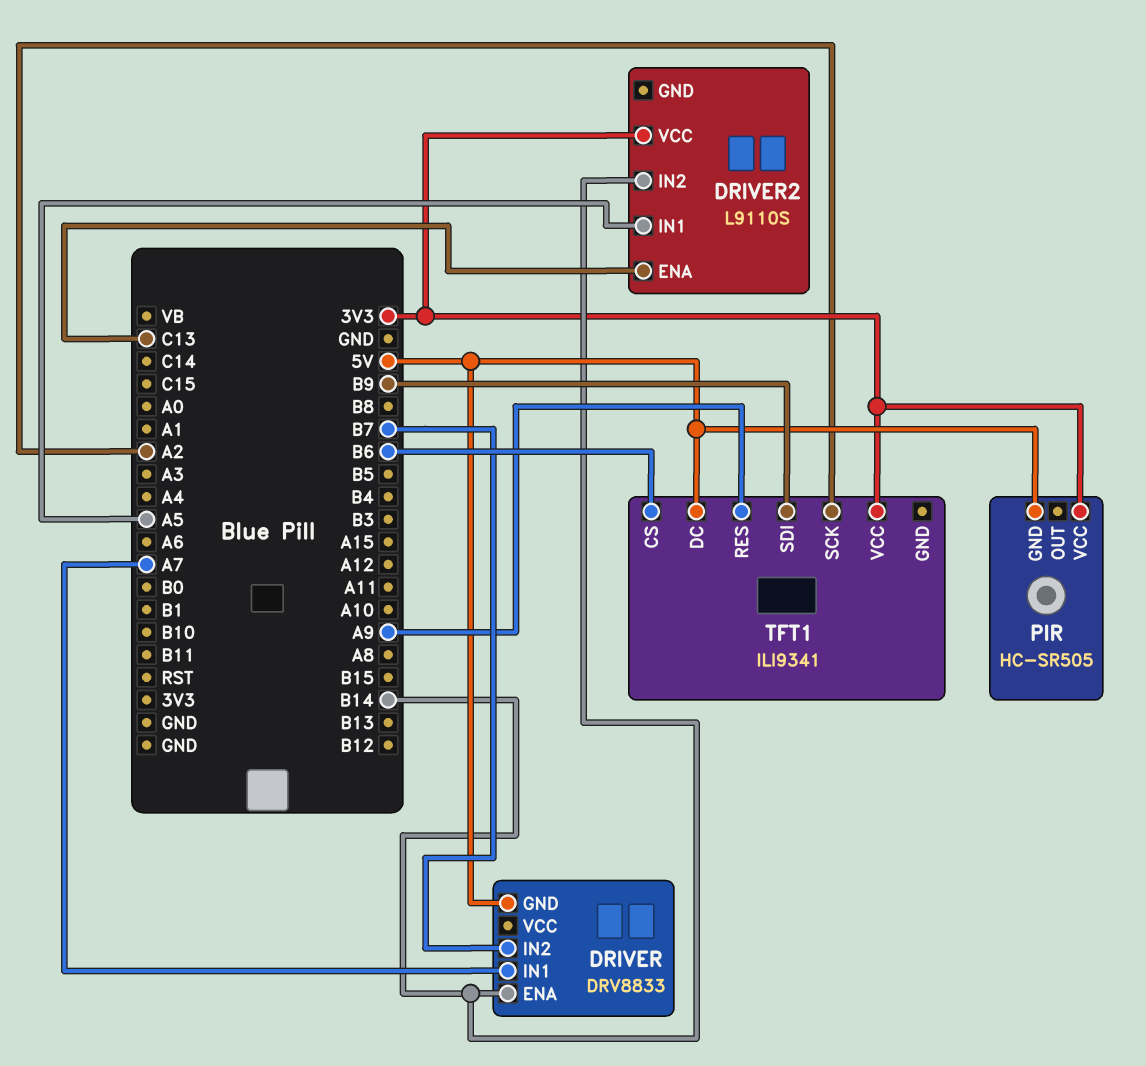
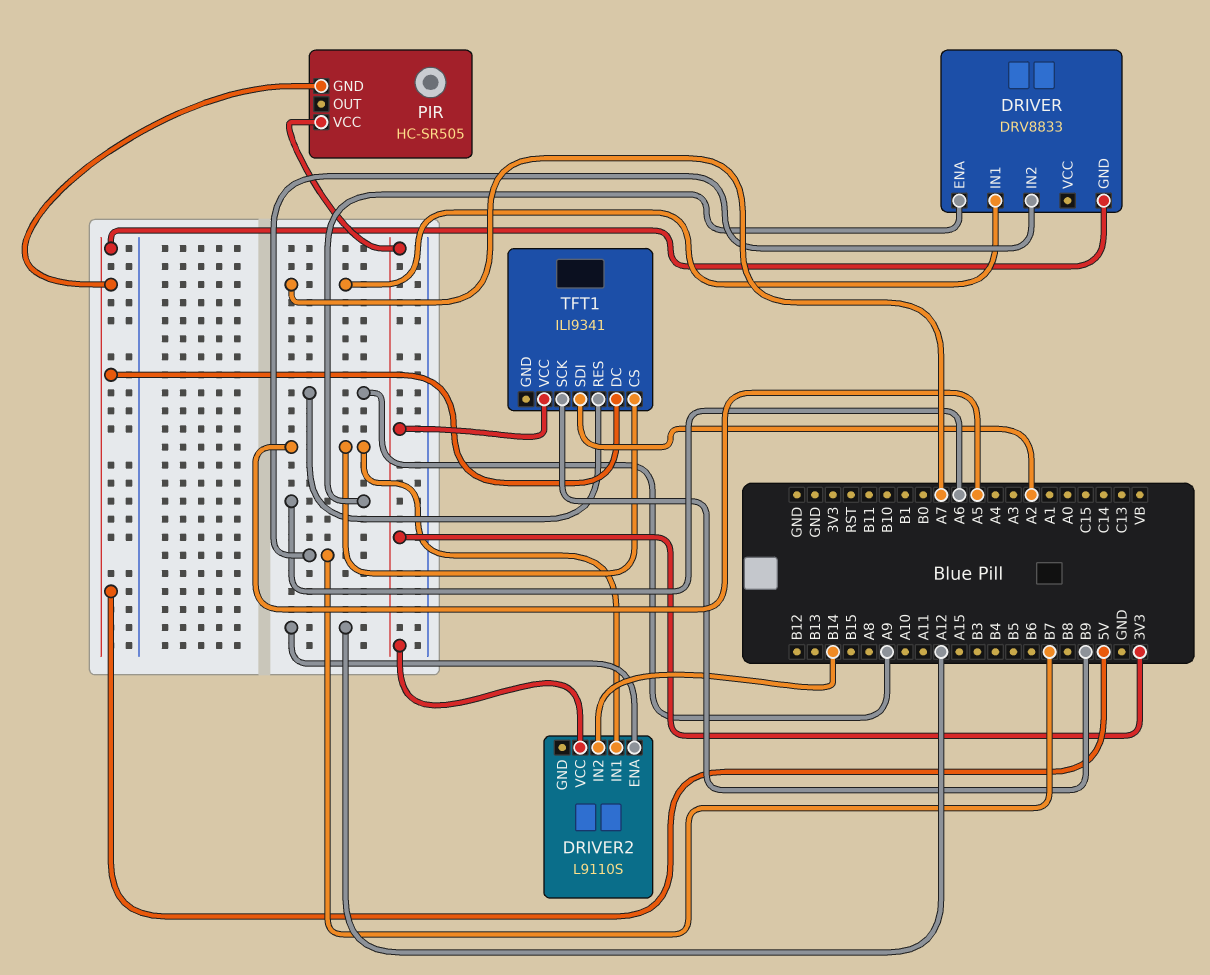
DRIVER pin ENA: B14 -> A6
DRIVER2 pin ENA: C13 -> A12
TFT1 pin CS: B6 -> A5
TFT1 pin SCK: A2 -> B9
TFT1 pin SDI: B9 -> A2

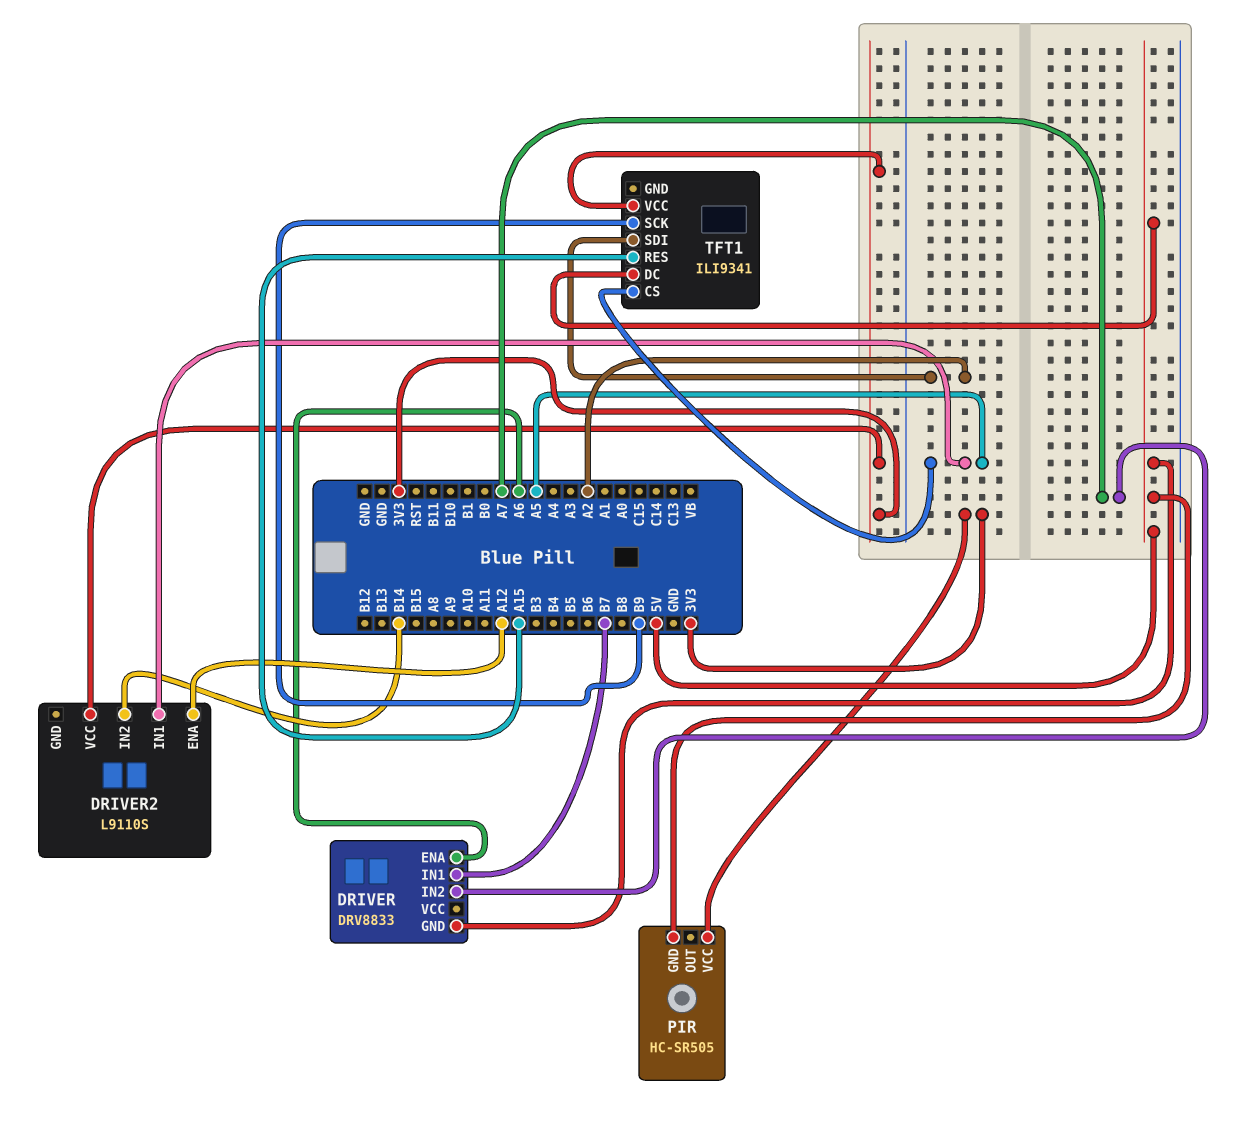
DRIVER pin IN1: A7 -> B7
DRIVER pin IN2: B7 -> A7
TFT1 pin RES: A9 -> A15

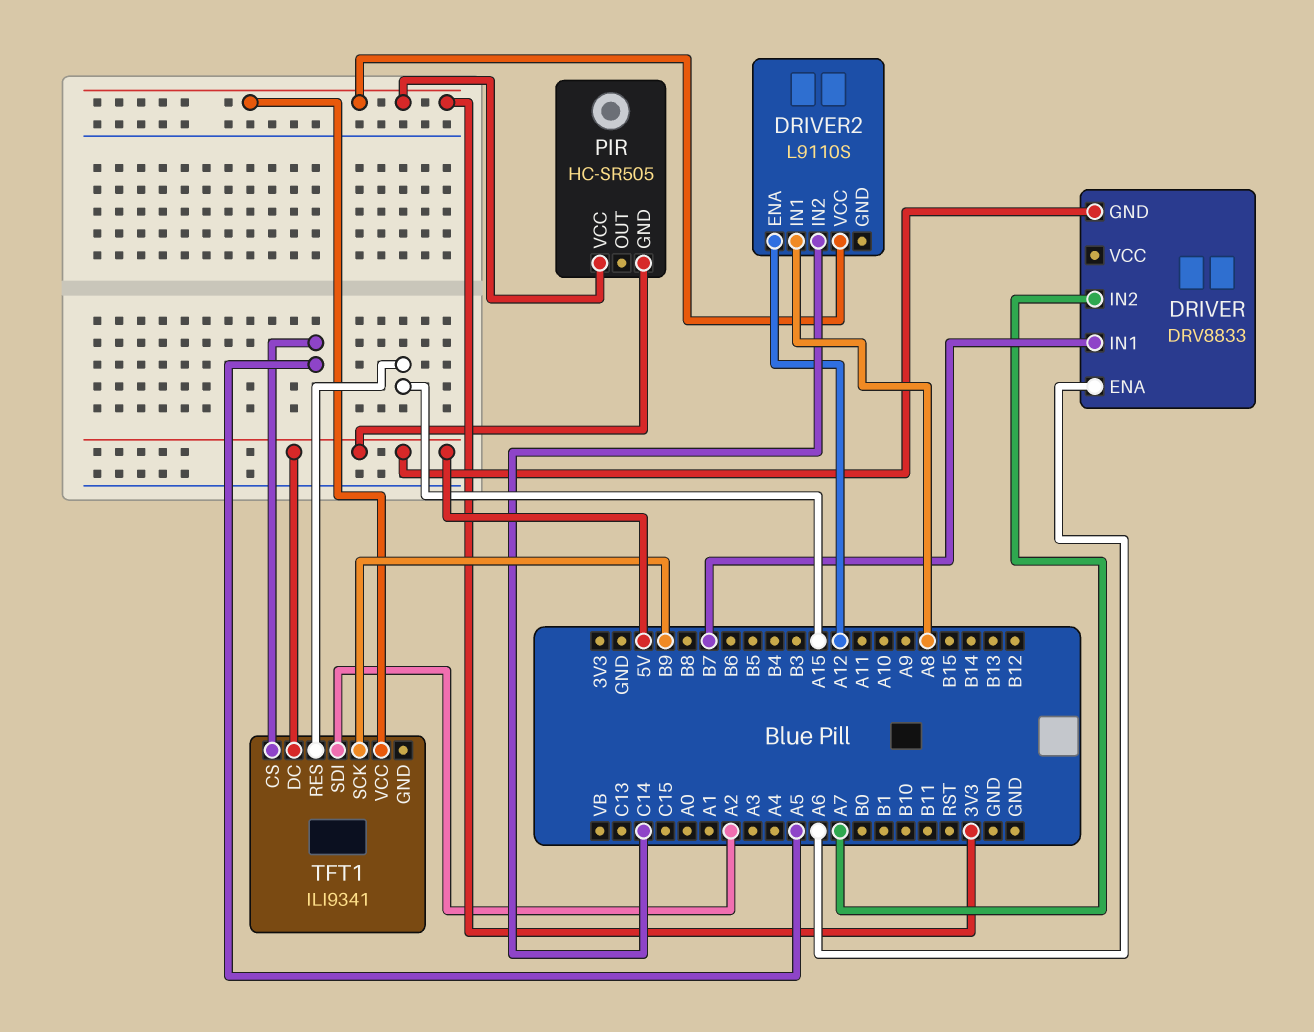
DRIVER2 pin IN1: A5 -> A8
DRIVER2 pin IN2: B14 -> C14

